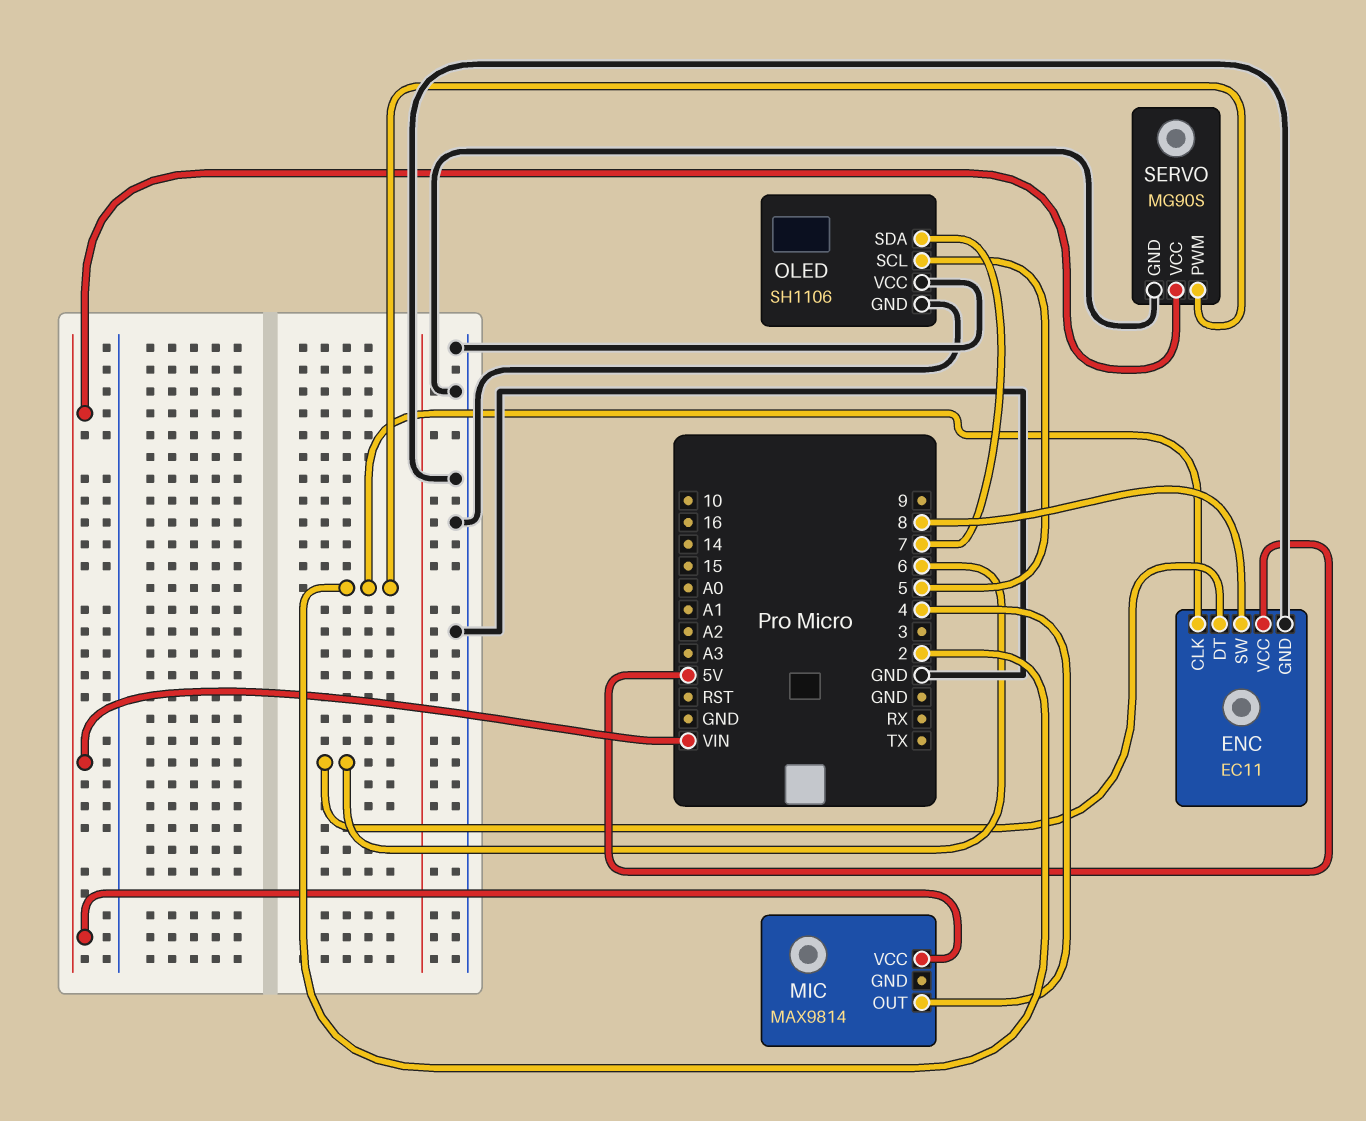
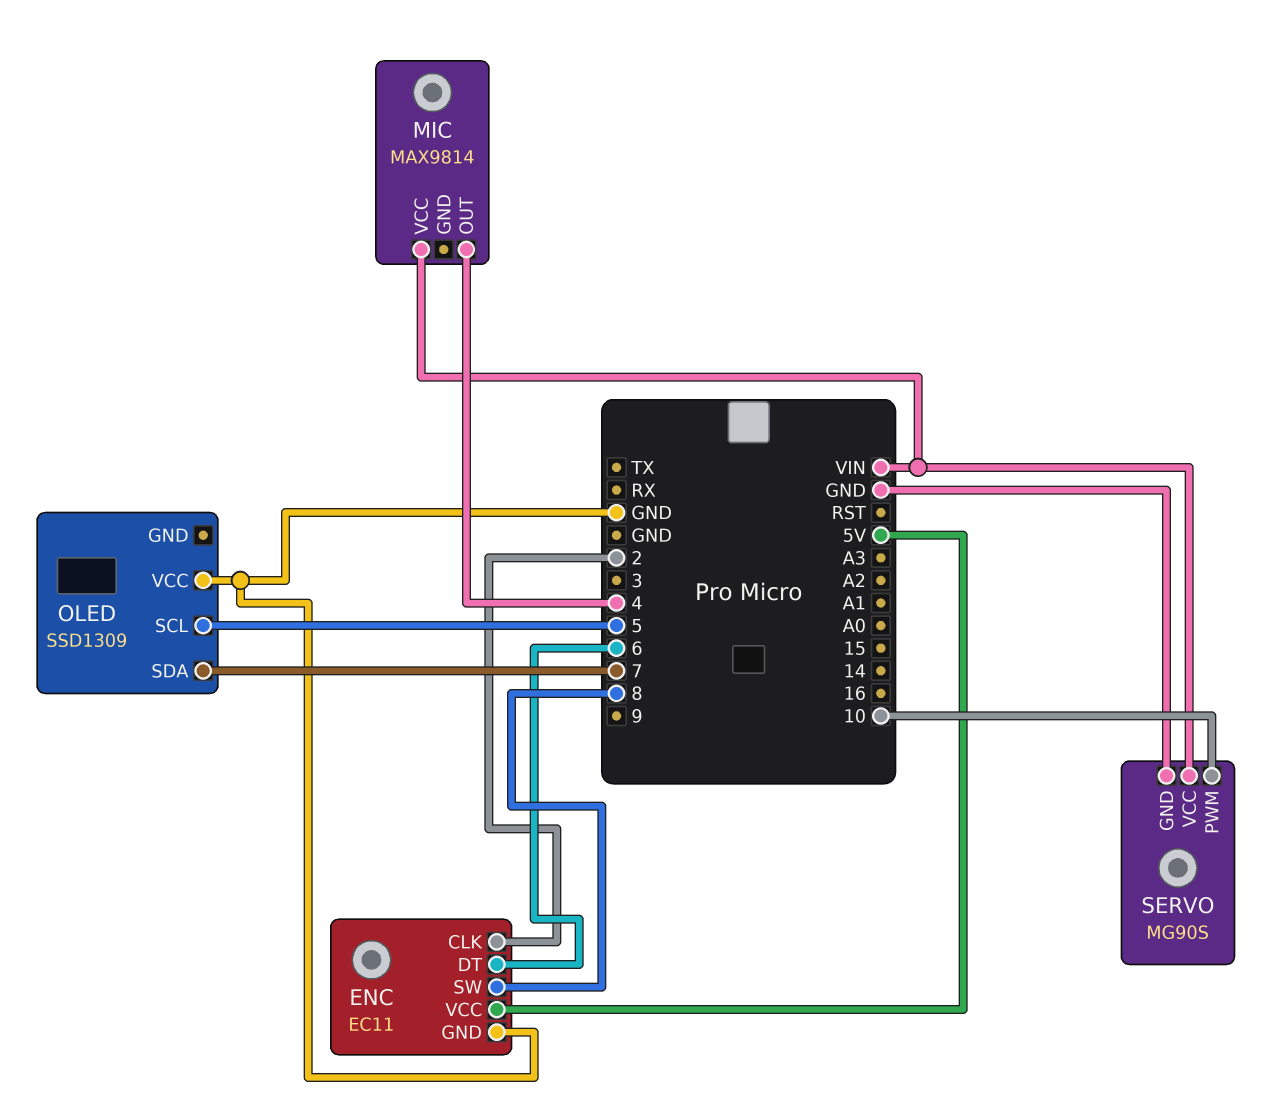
OLED: SH1106 -> SSD1309
OLED pin GND: GND -> none
SERVO pin PWM: 2 -> 10

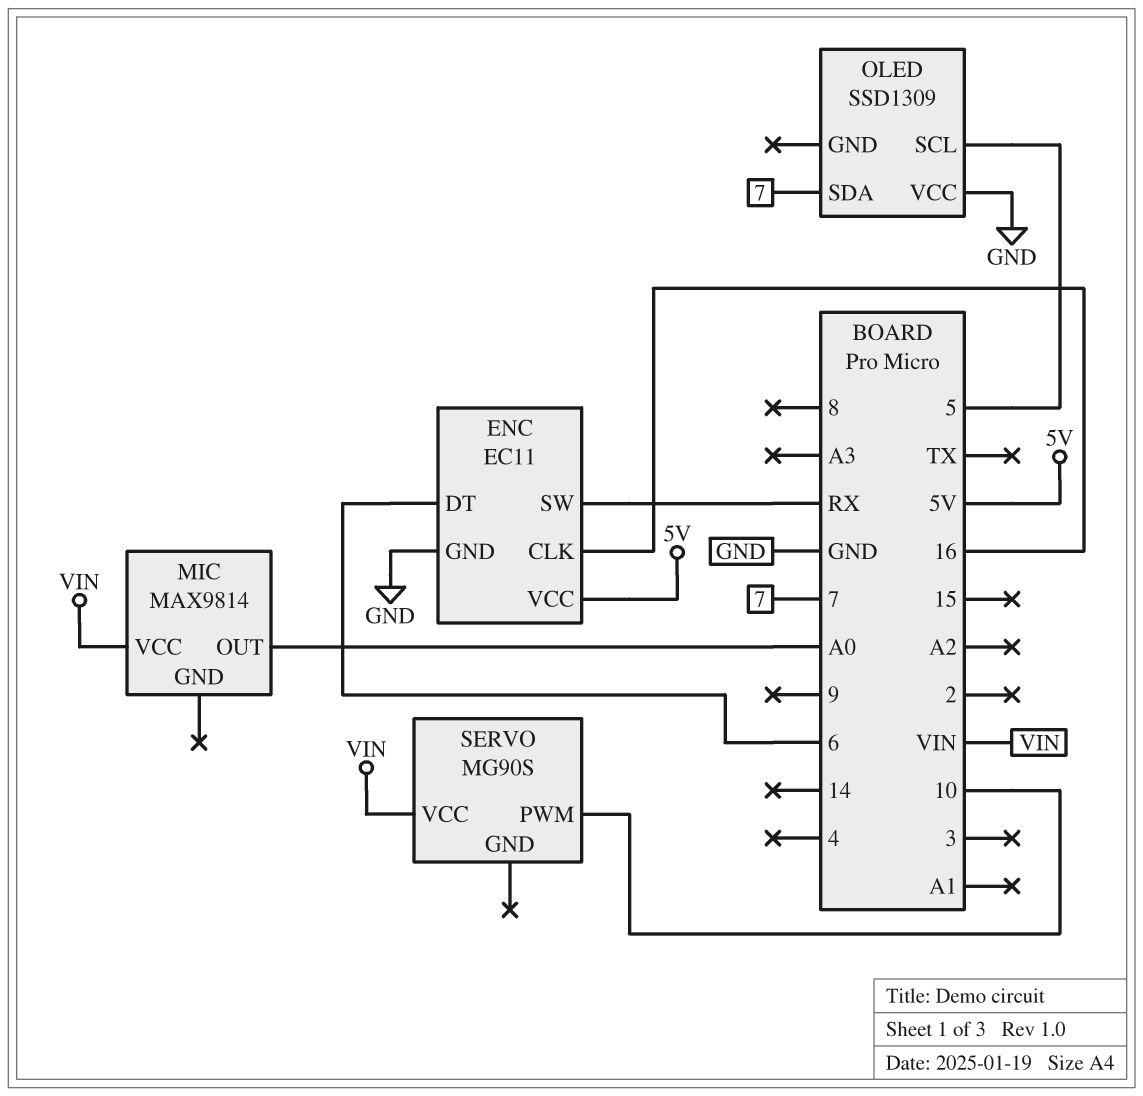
ENC pin CLK: 2 -> 16
ENC pin SW: 8 -> RX
MIC pin OUT: 4 -> A0
SERVO pin GND: GND -> none

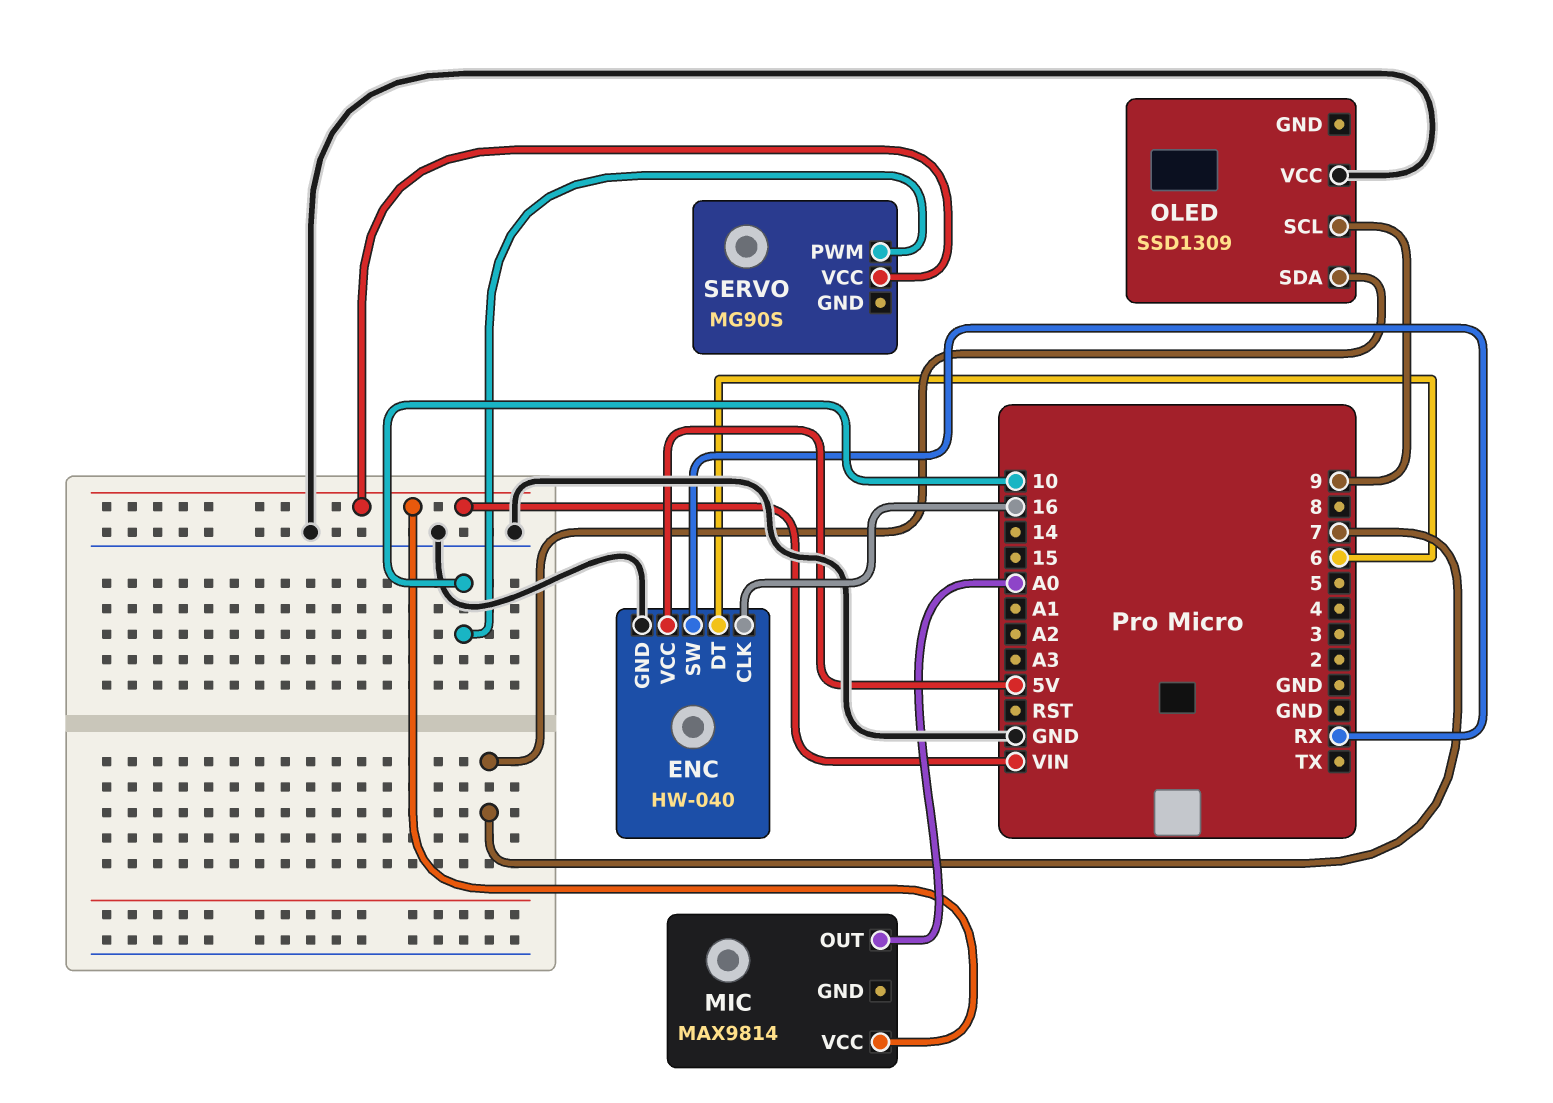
ENC: EC11 -> HW-040
OLED pin SCL: 5 -> 9

